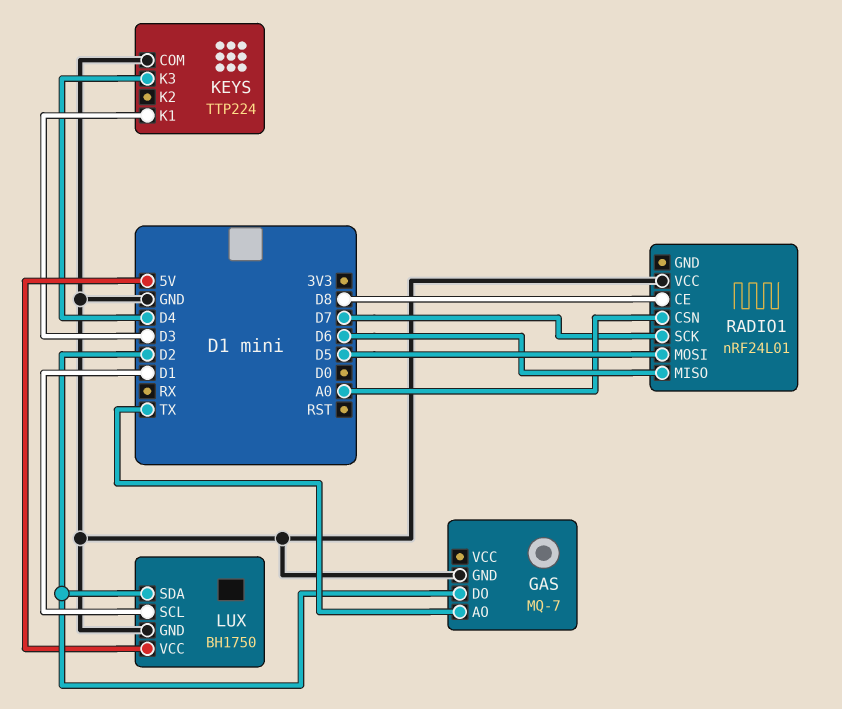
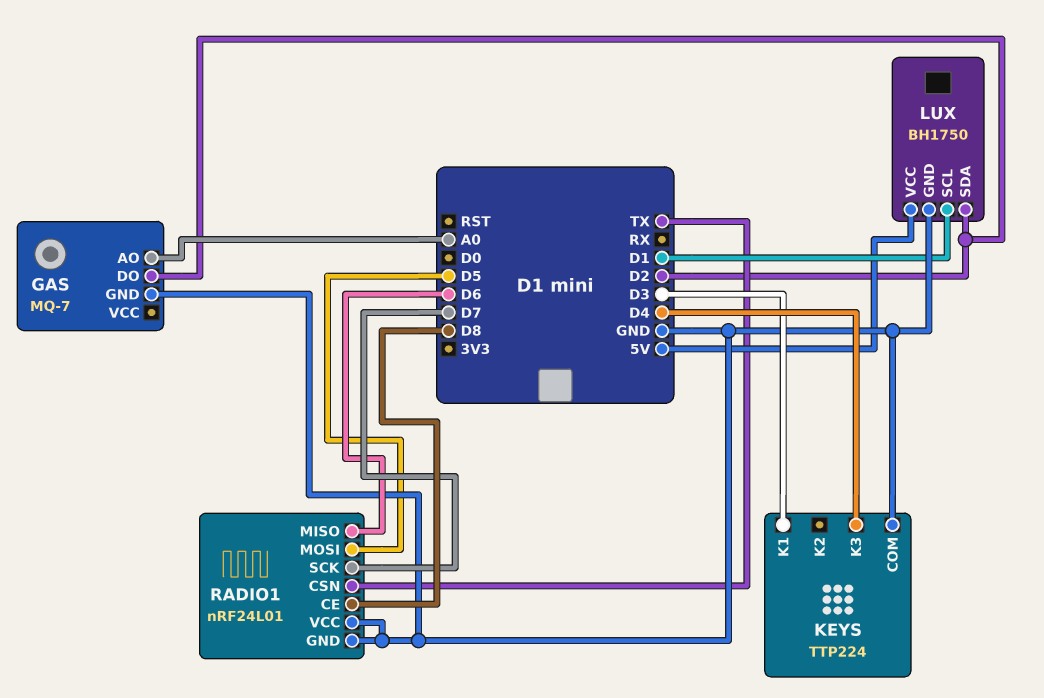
GAS pin AO: TX -> A0
RADIO1 pin CSN: A0 -> TX
RADIO1 pin GND: none -> GND

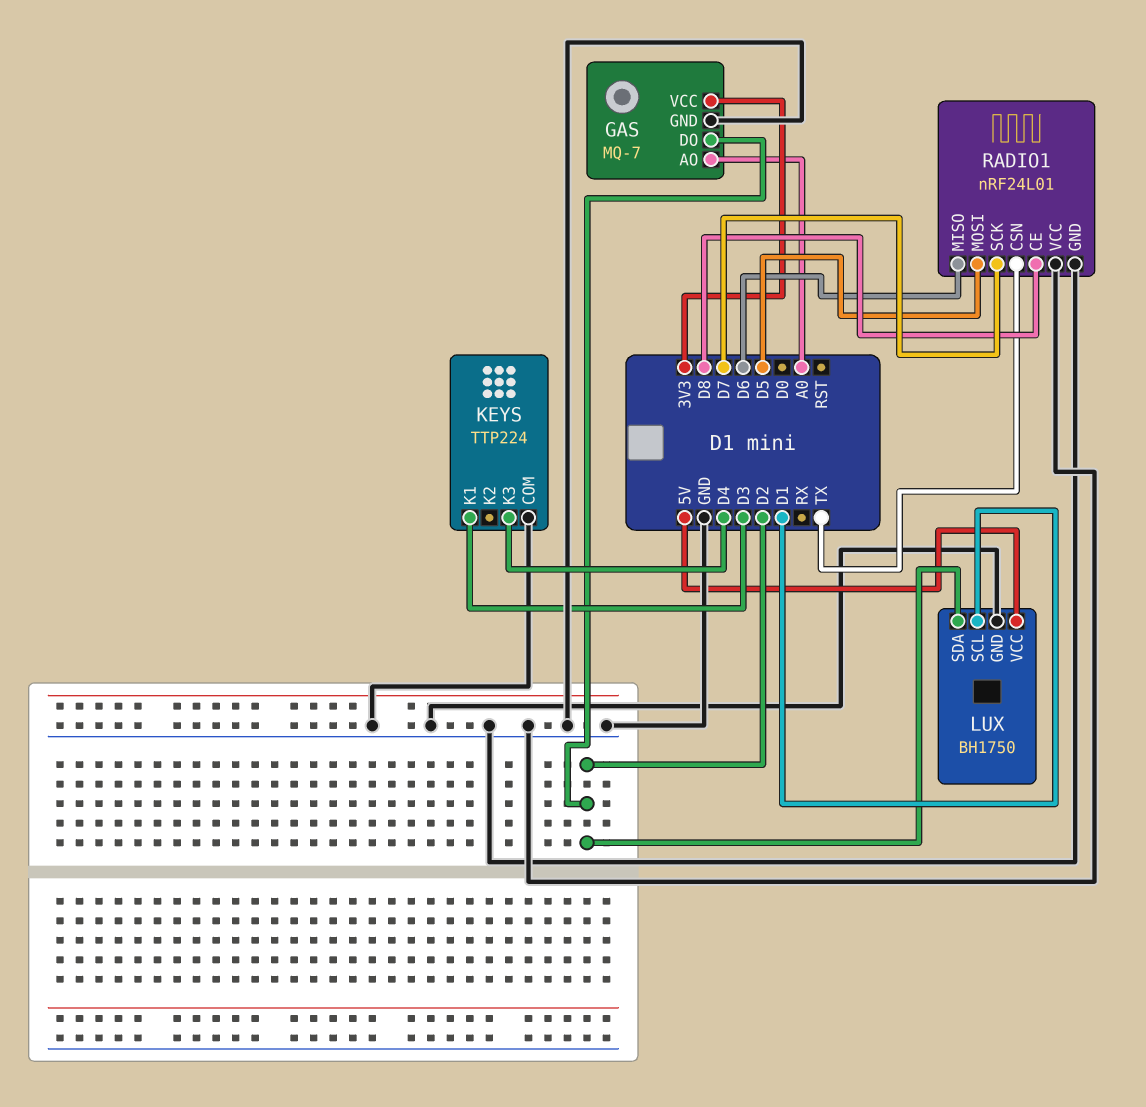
GAS pin VCC: none -> 3V3

